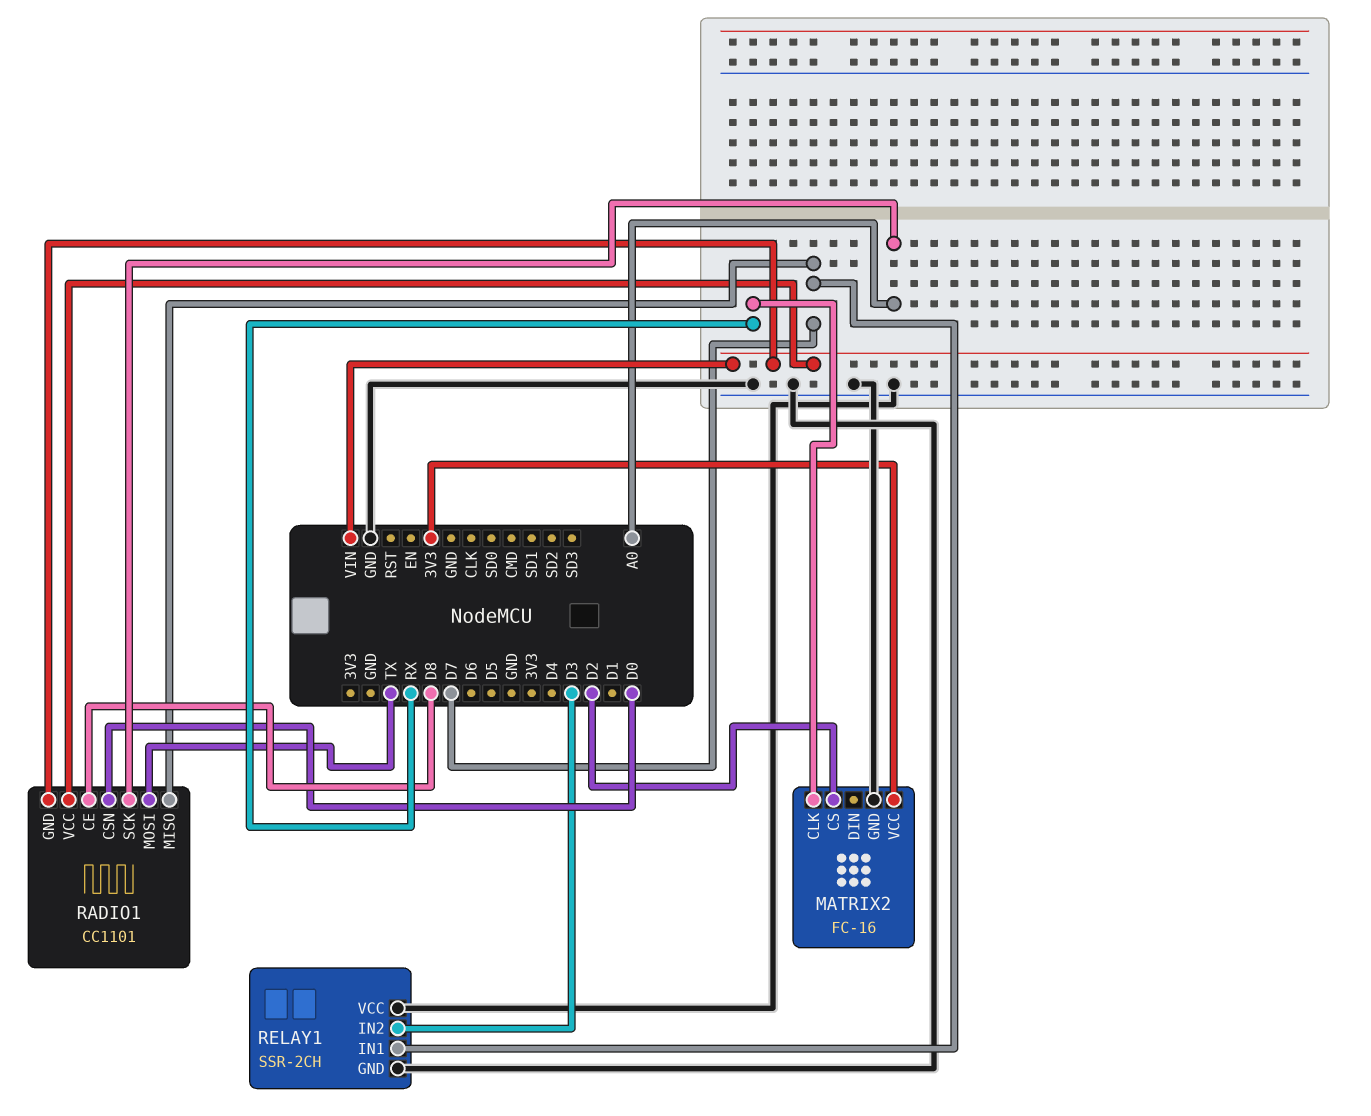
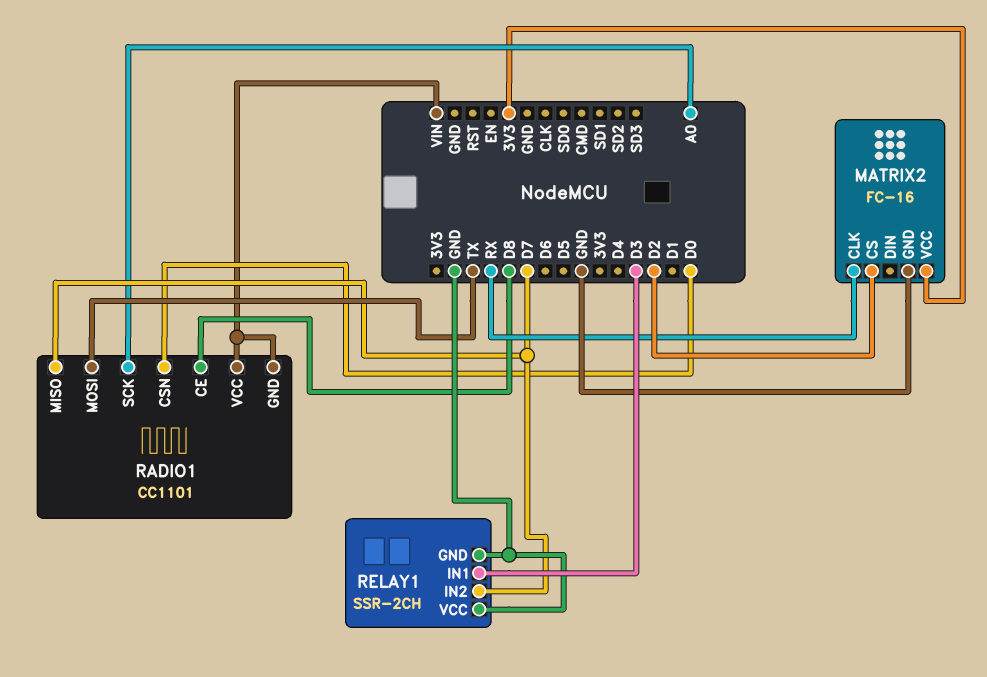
RELAY1 pin IN1: D7 -> D3
RELAY1 pin IN2: D3 -> D7

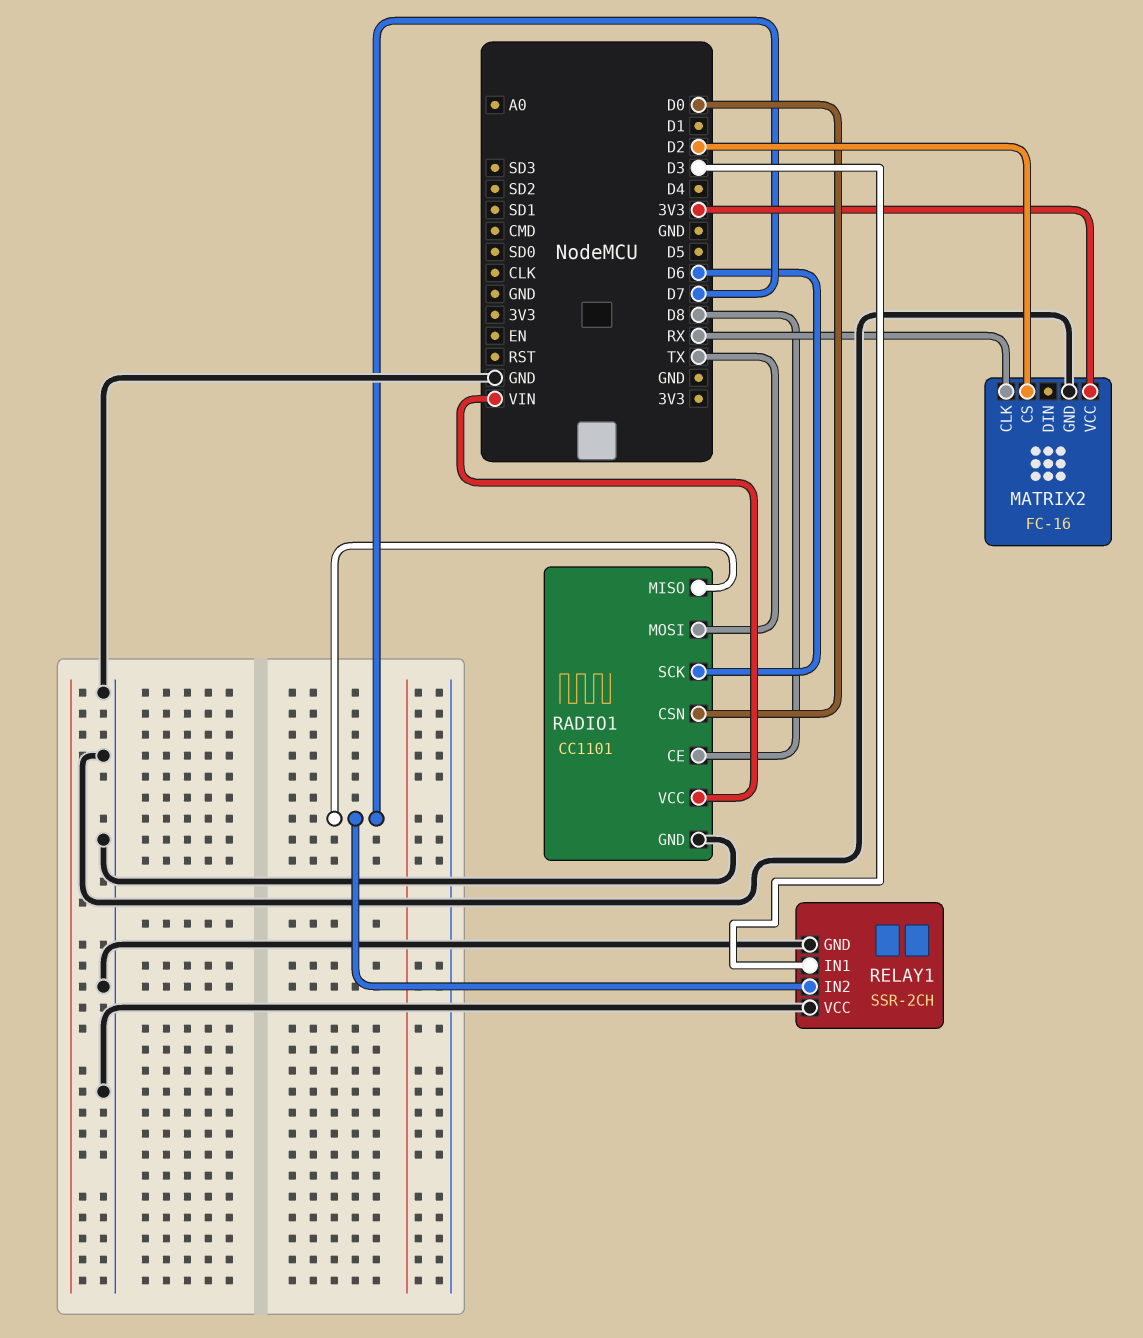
RADIO1 pin GND: VIN -> GND
RADIO1 pin SCK: A0 -> D6

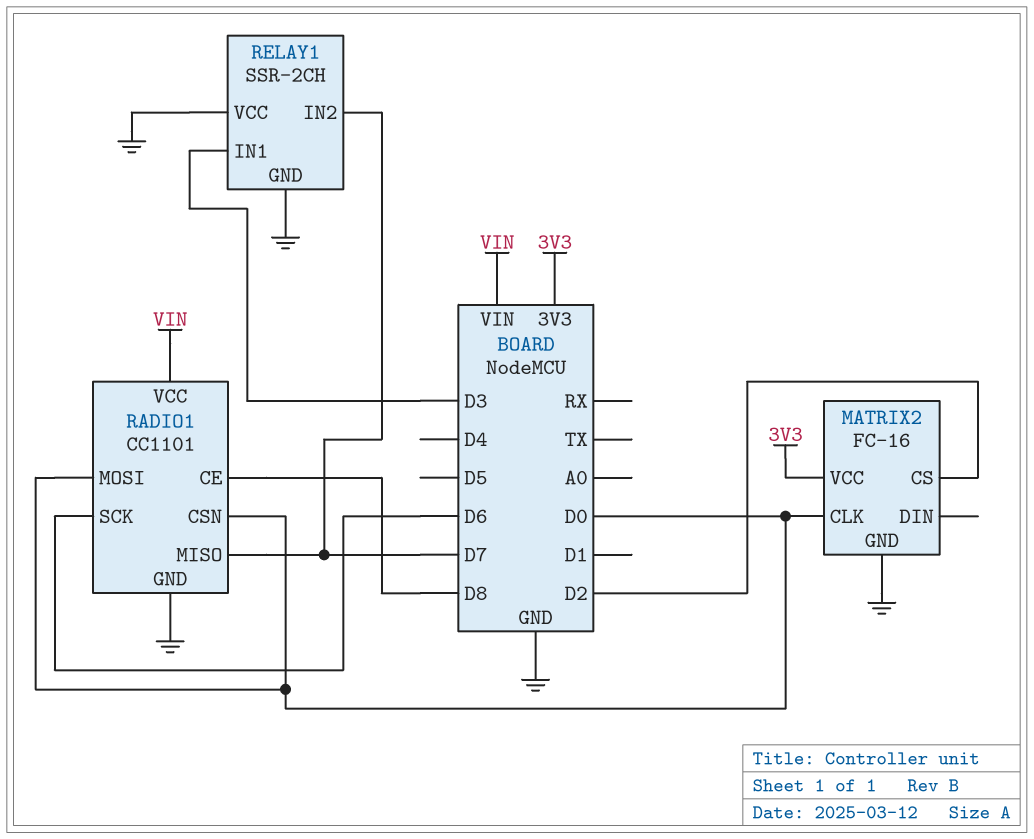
MATRIX2 pin CLK: RX -> D0
RADIO1 pin MOSI: TX -> D0

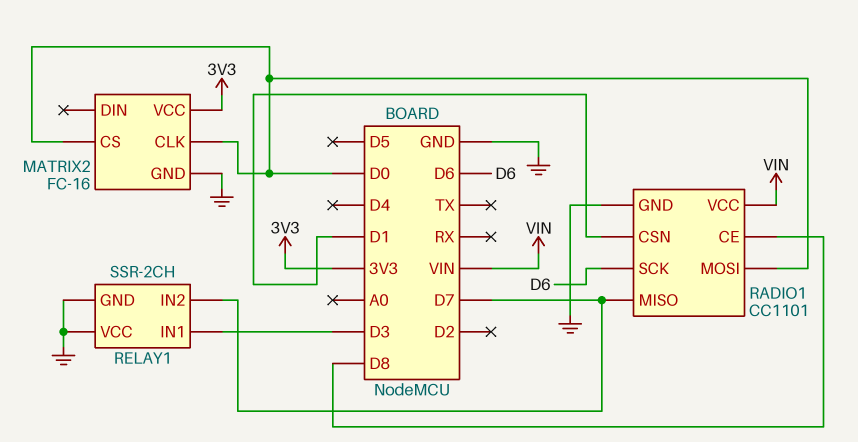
MATRIX2 pin CS: D2 -> D0
RADIO1 pin CSN: D0 -> D1

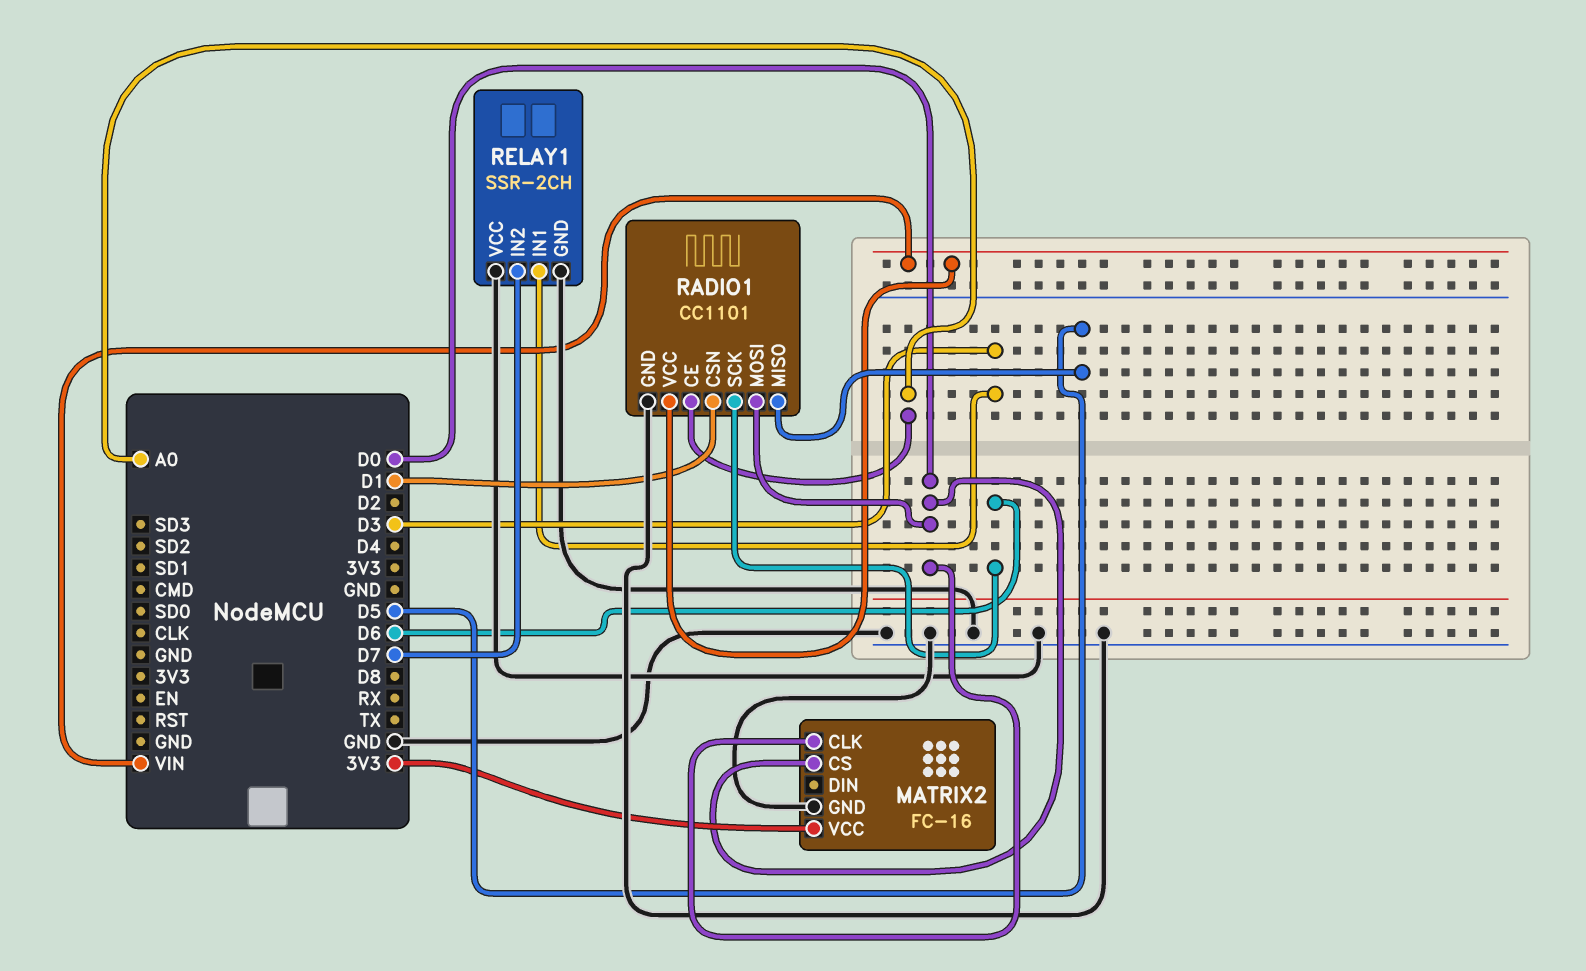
RADIO1 pin CE: D8 -> A0
RADIO1 pin MISO: D7 -> D5

